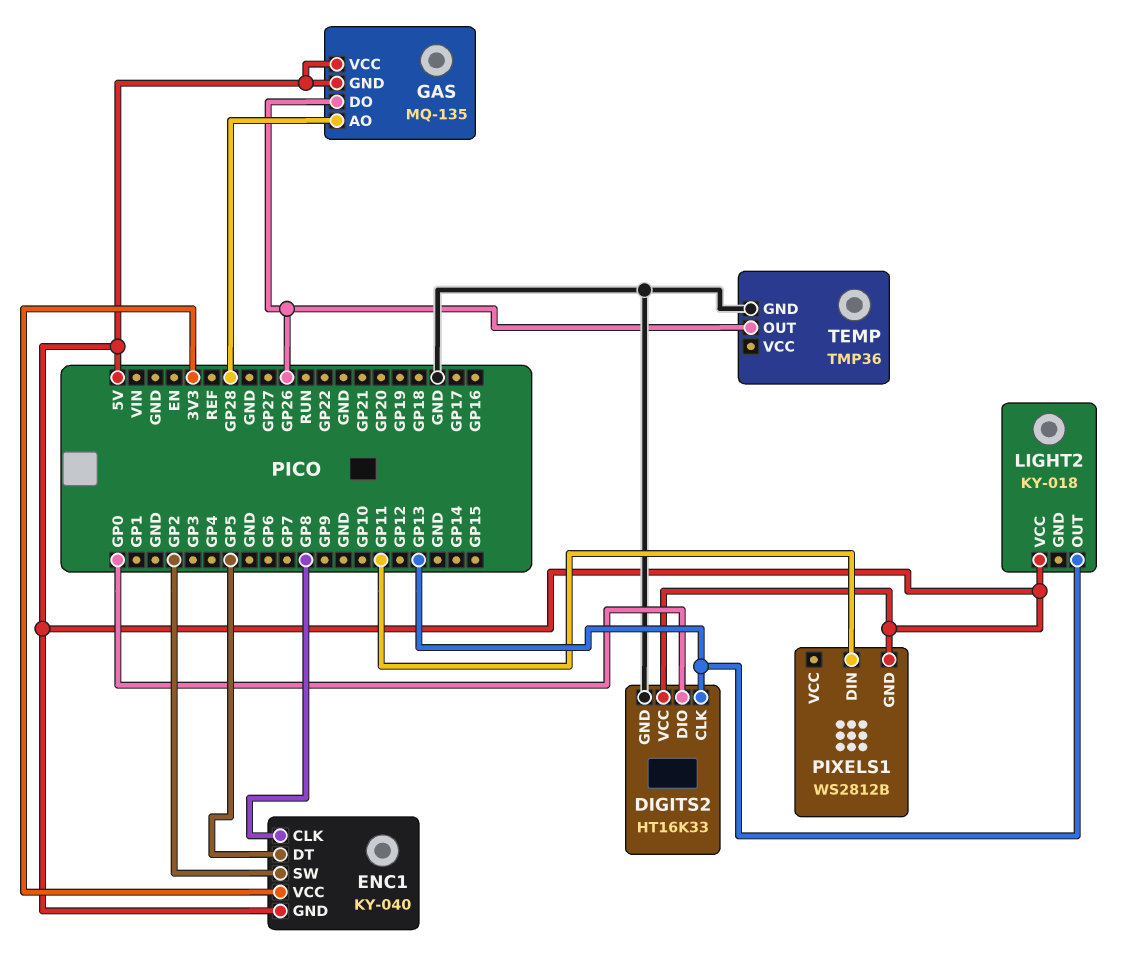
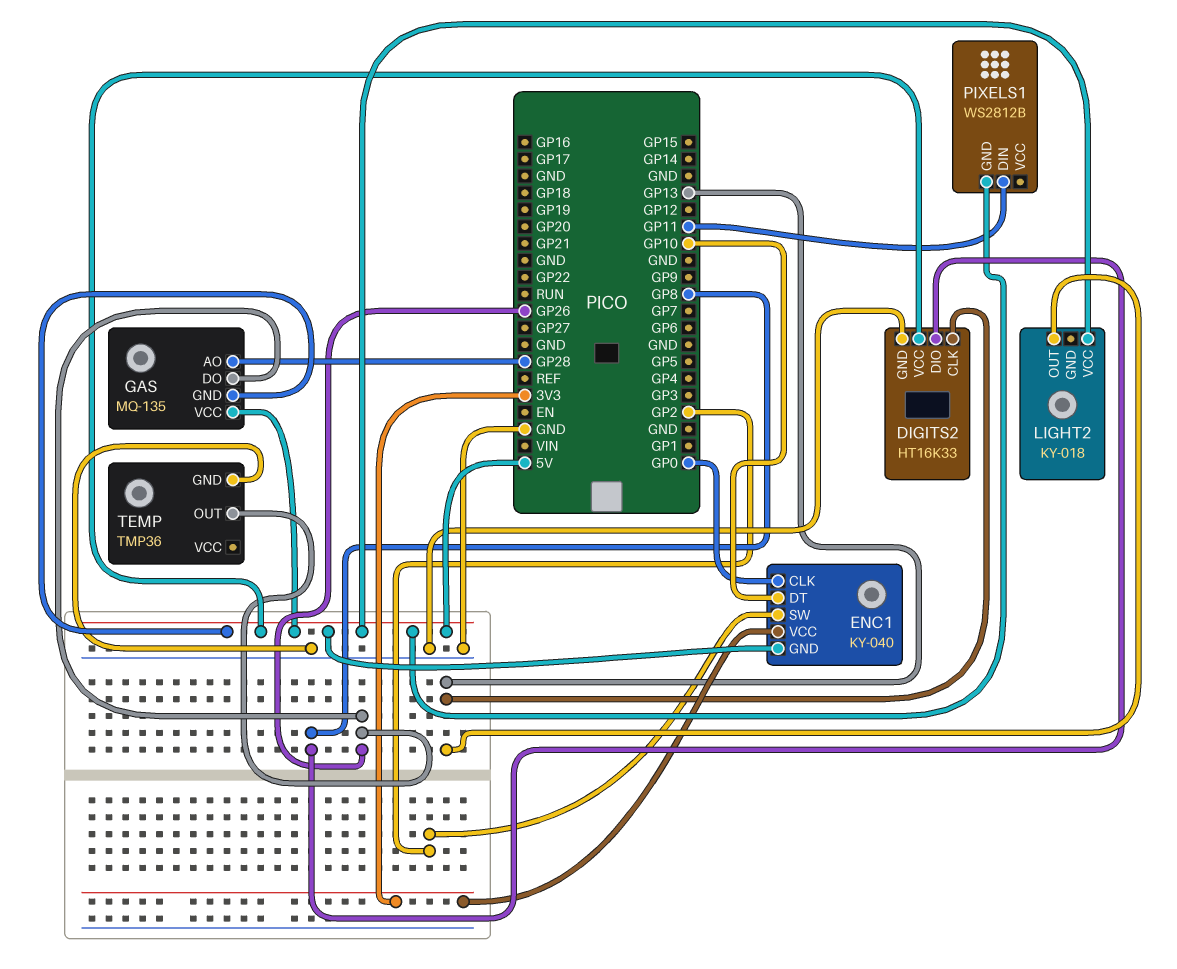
DIGITS2 pin DIO: GP0 -> GP8
ENC1 pin CLK: GP8 -> GP0
ENC1 pin DT: GP5 -> GP10

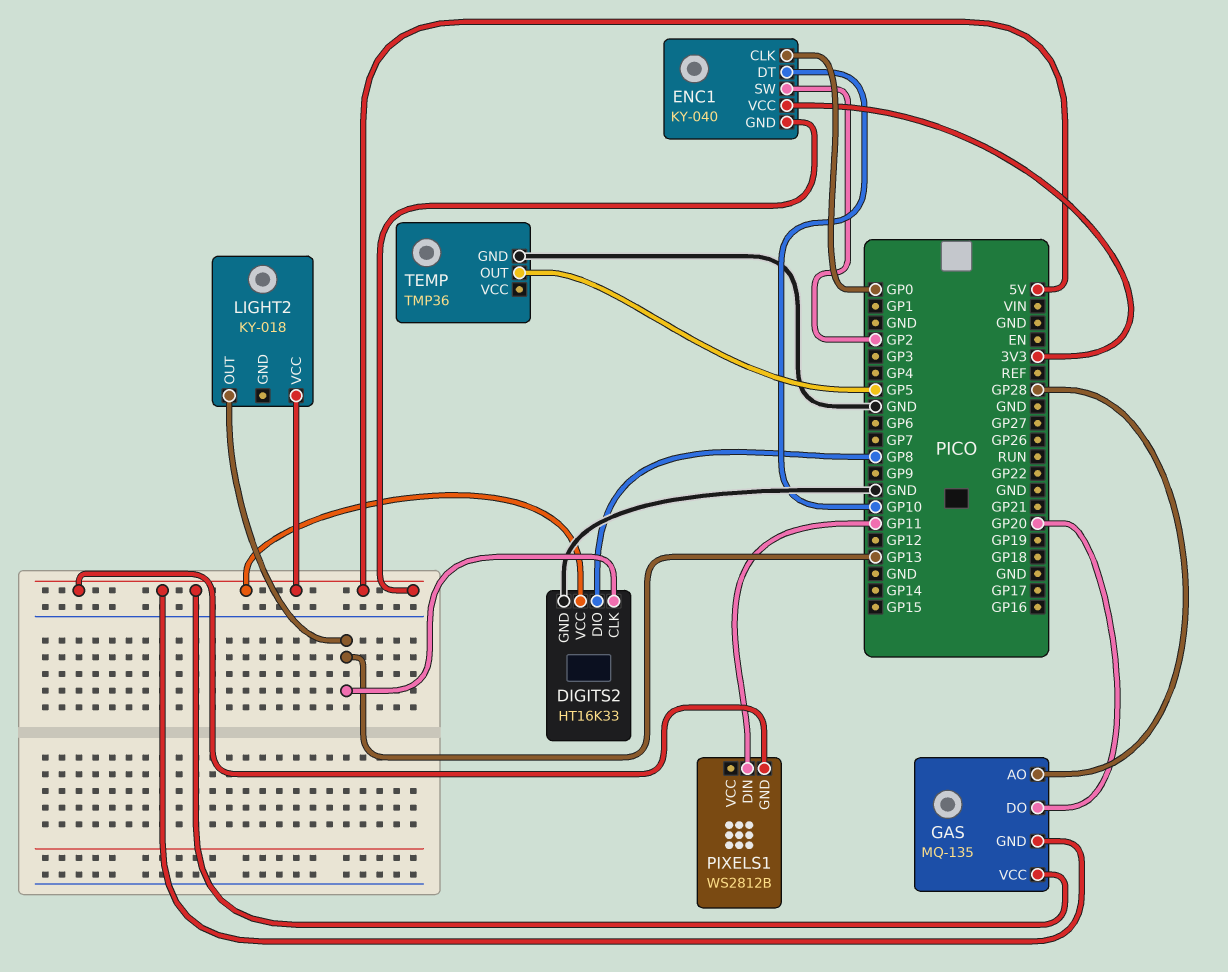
GAS pin DO: GP26 -> GP20
TEMP pin OUT: GP26 -> GP5

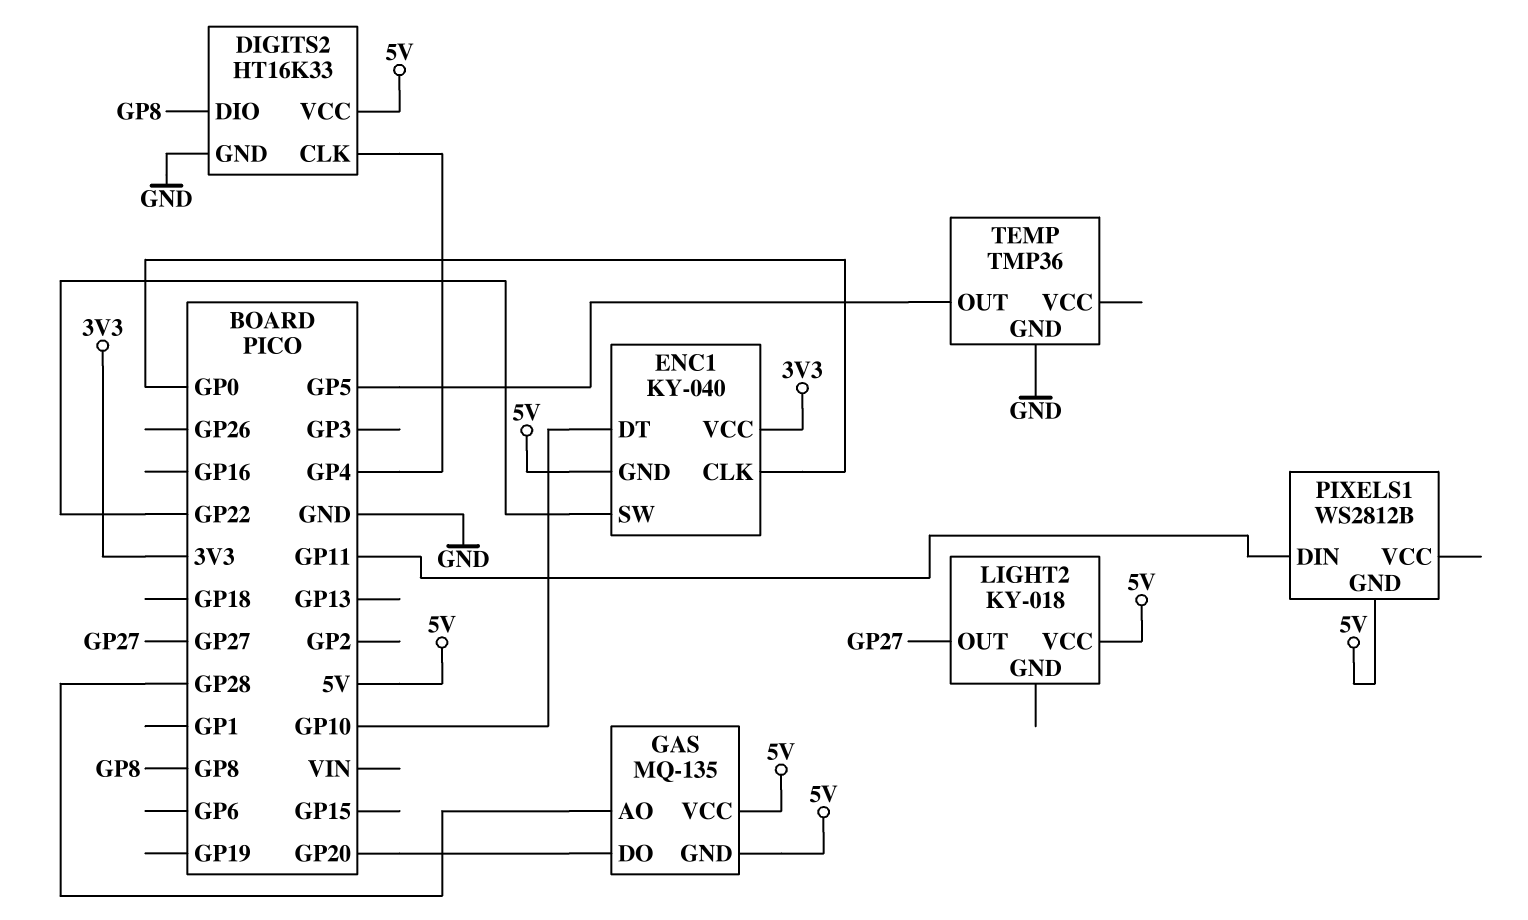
DIGITS2 pin CLK: GP13 -> GP4
ENC1 pin SW: GP2 -> GP22
LIGHT2 pin OUT: GP13 -> GP27

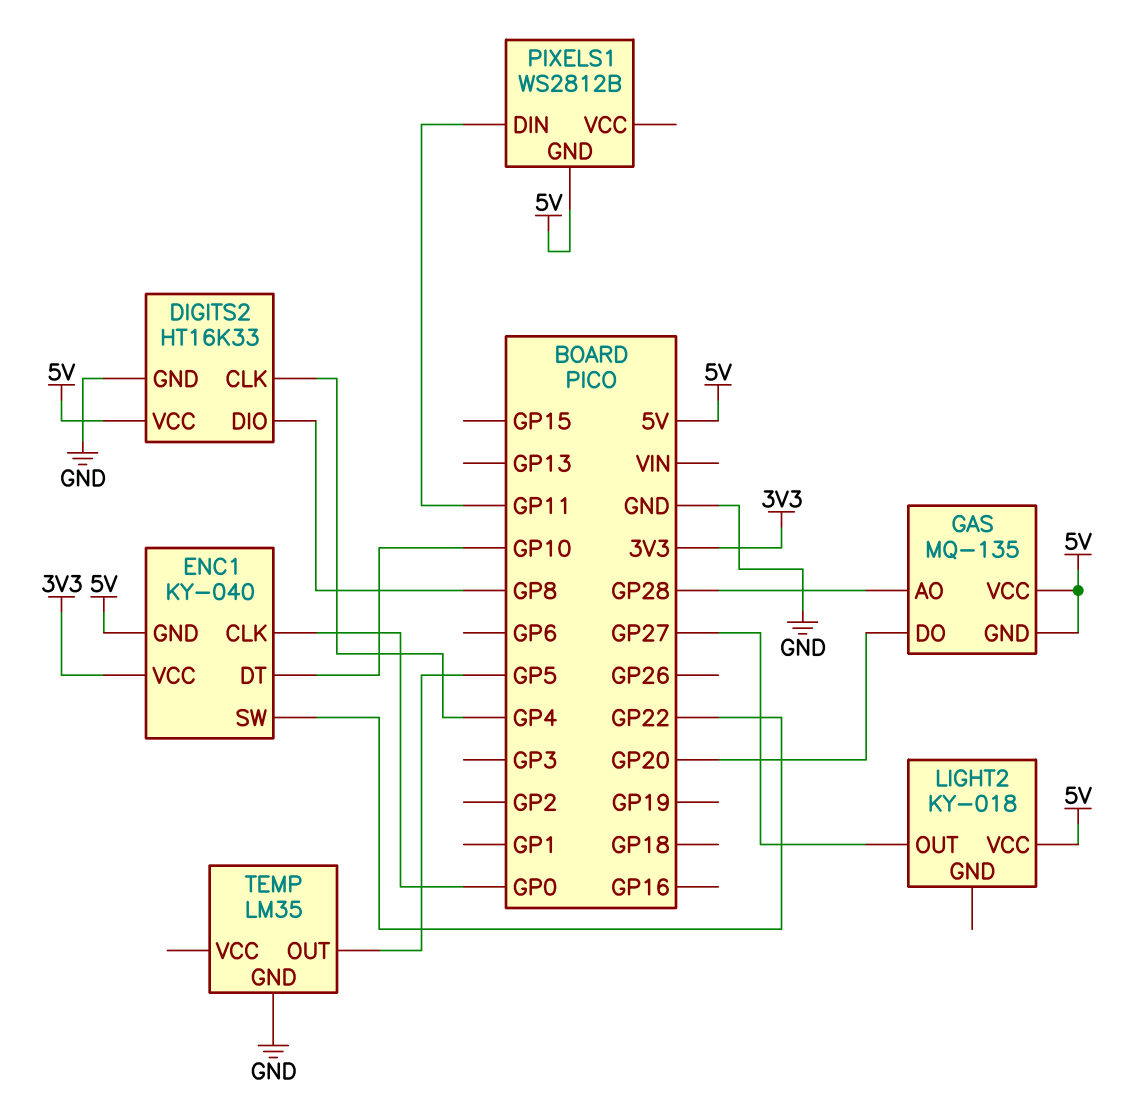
TEMP: TMP36 -> LM35

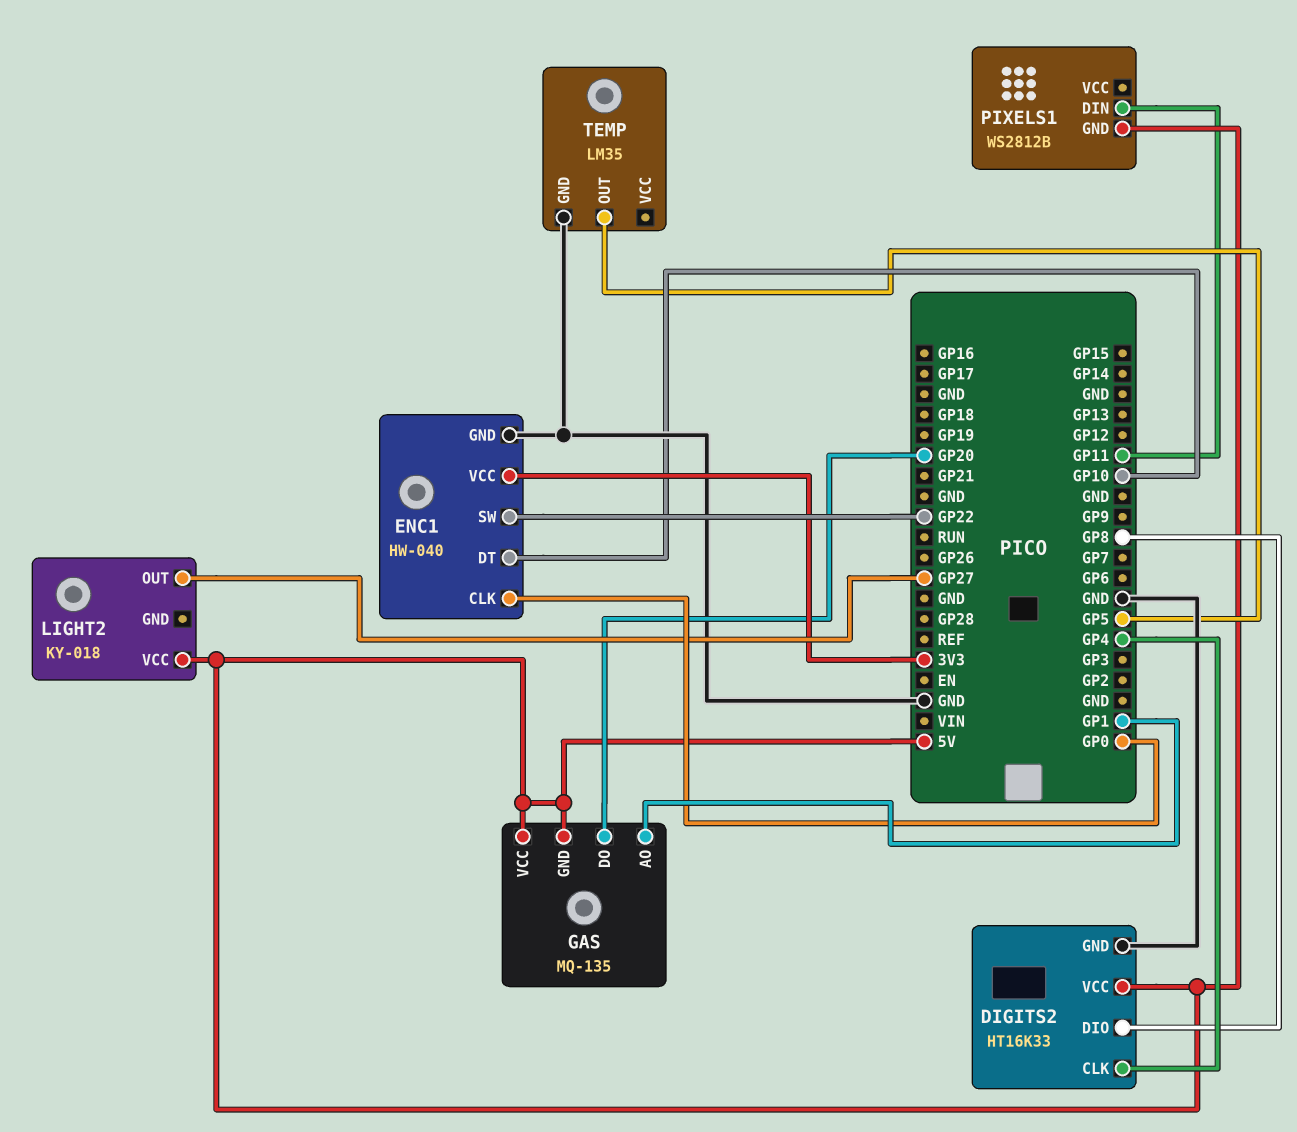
ENC1: KY-040 -> HW-040
ENC1 pin GND: 5V -> GND
GAS pin AO: GP28 -> GP1

